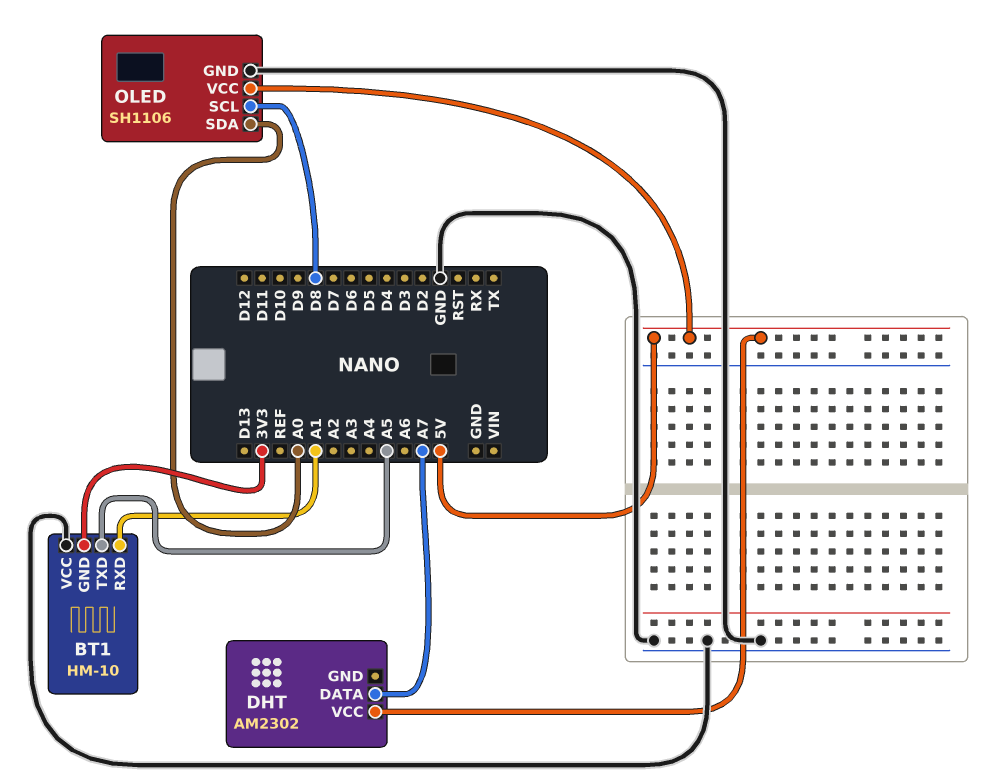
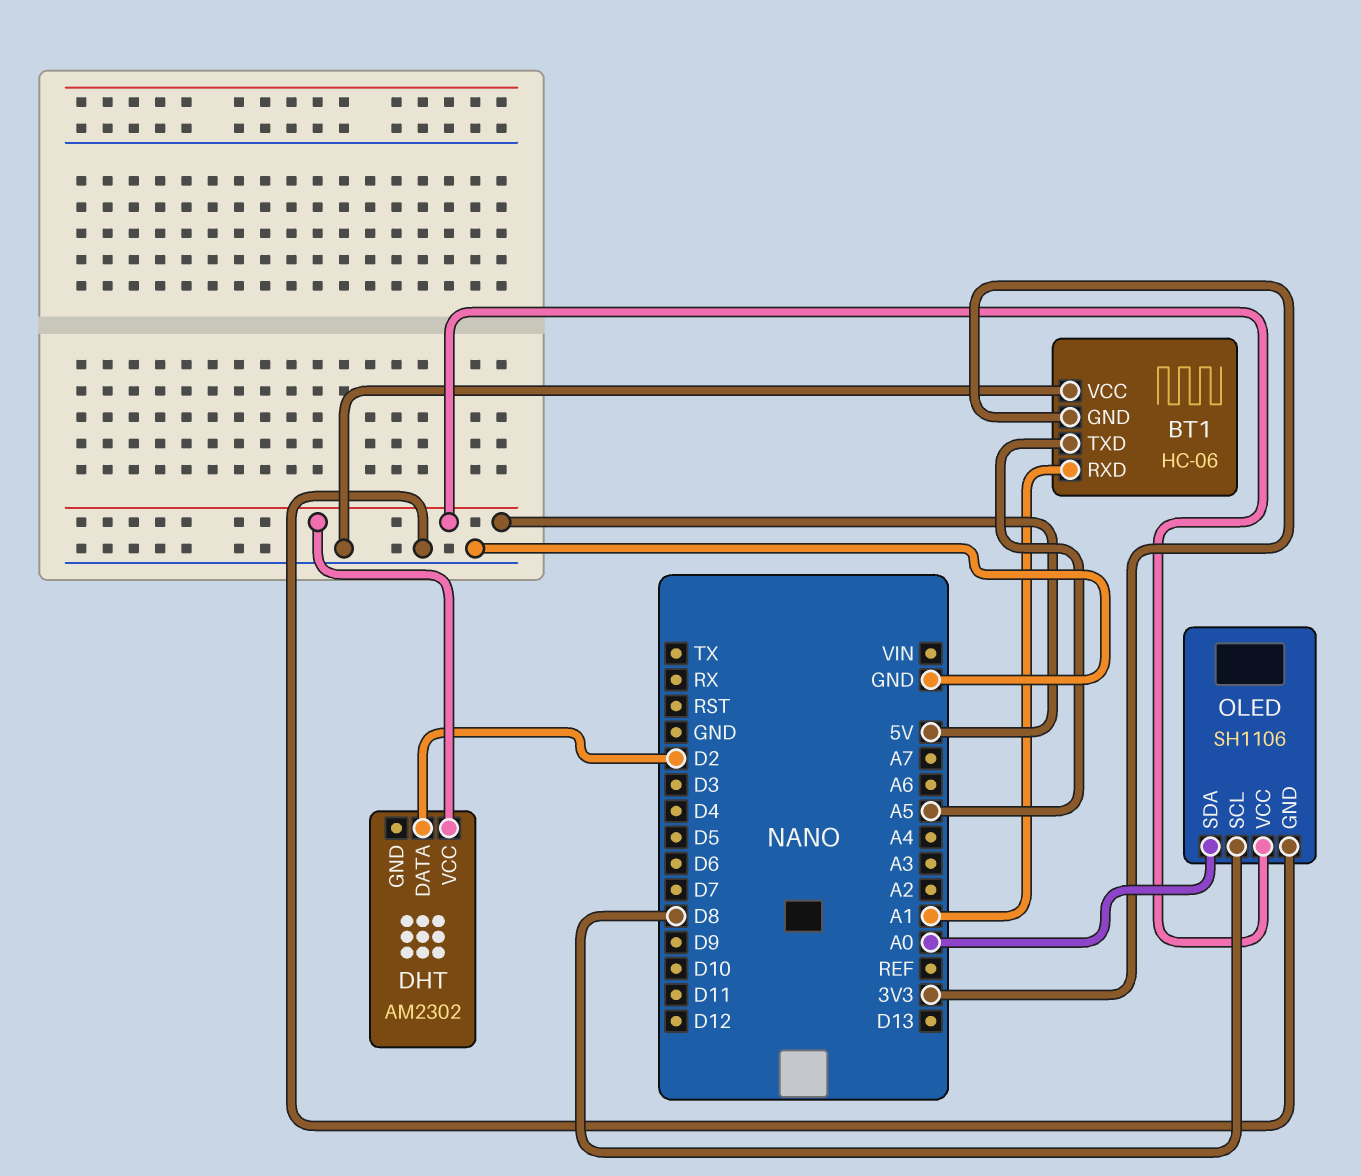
BT1: HM-10 -> HC-06
DHT pin DATA: A7 -> D2

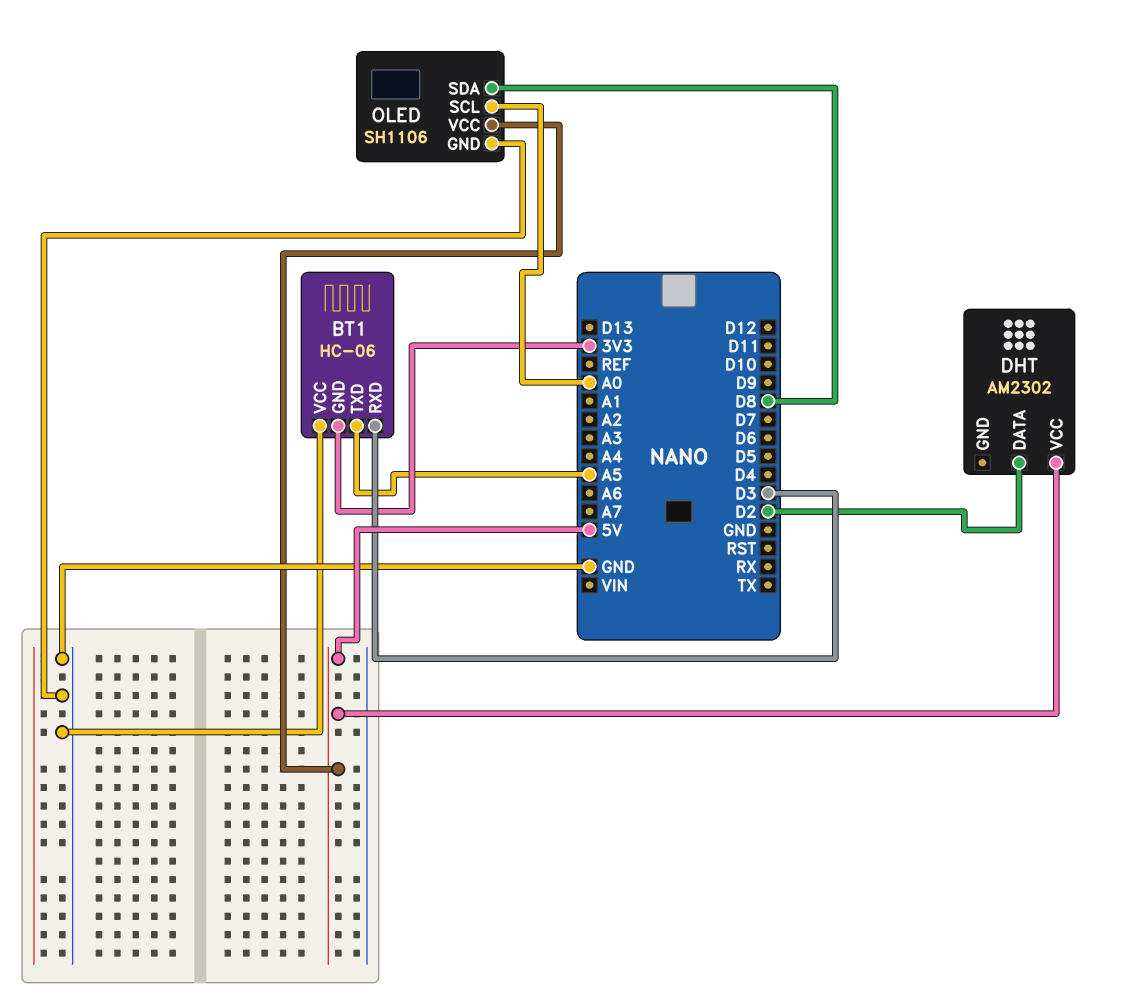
BT1 pin RXD: A1 -> D3
OLED pin SCL: D8 -> A0
OLED pin SDA: A0 -> D8

